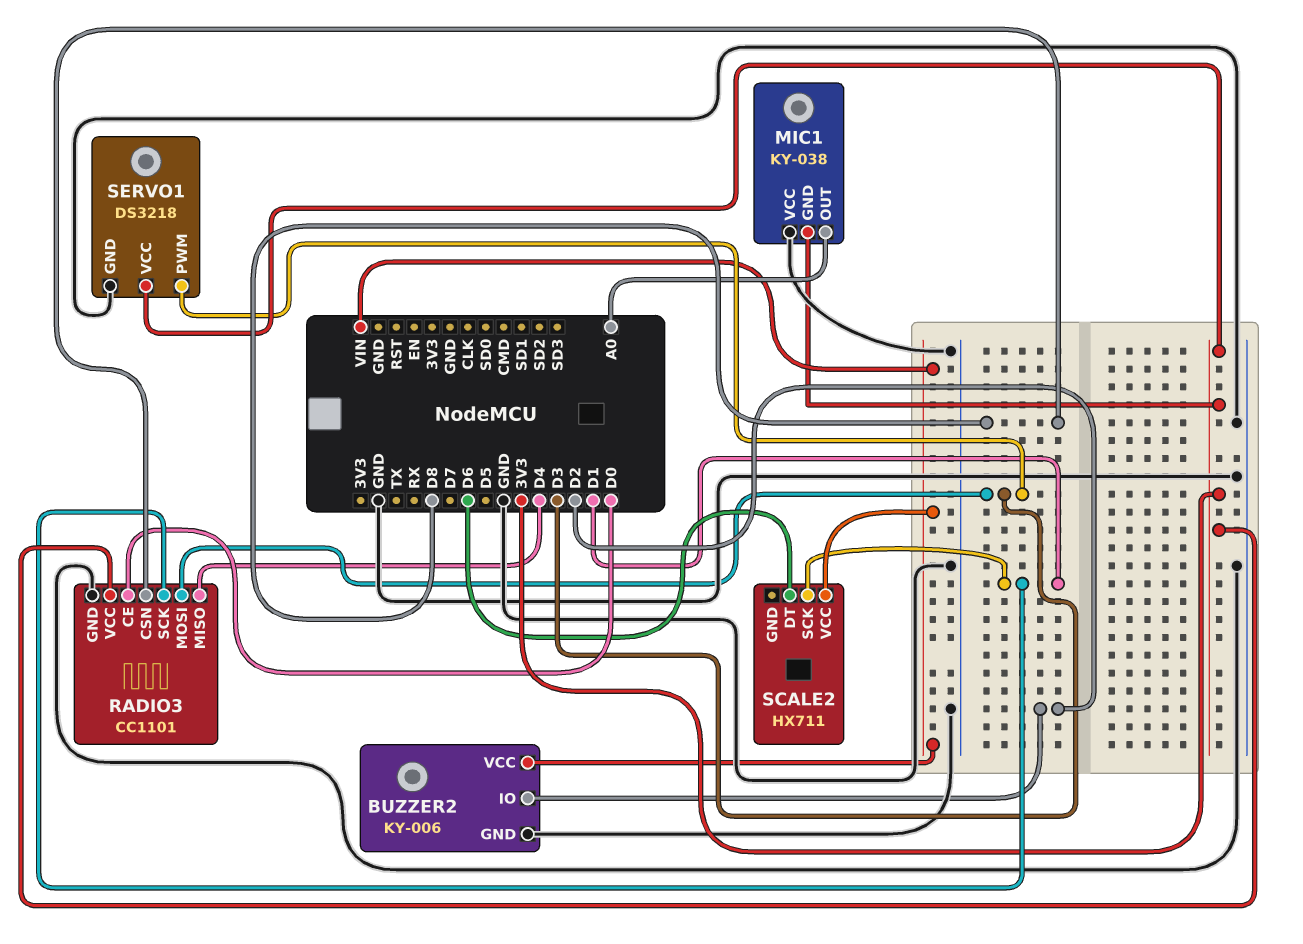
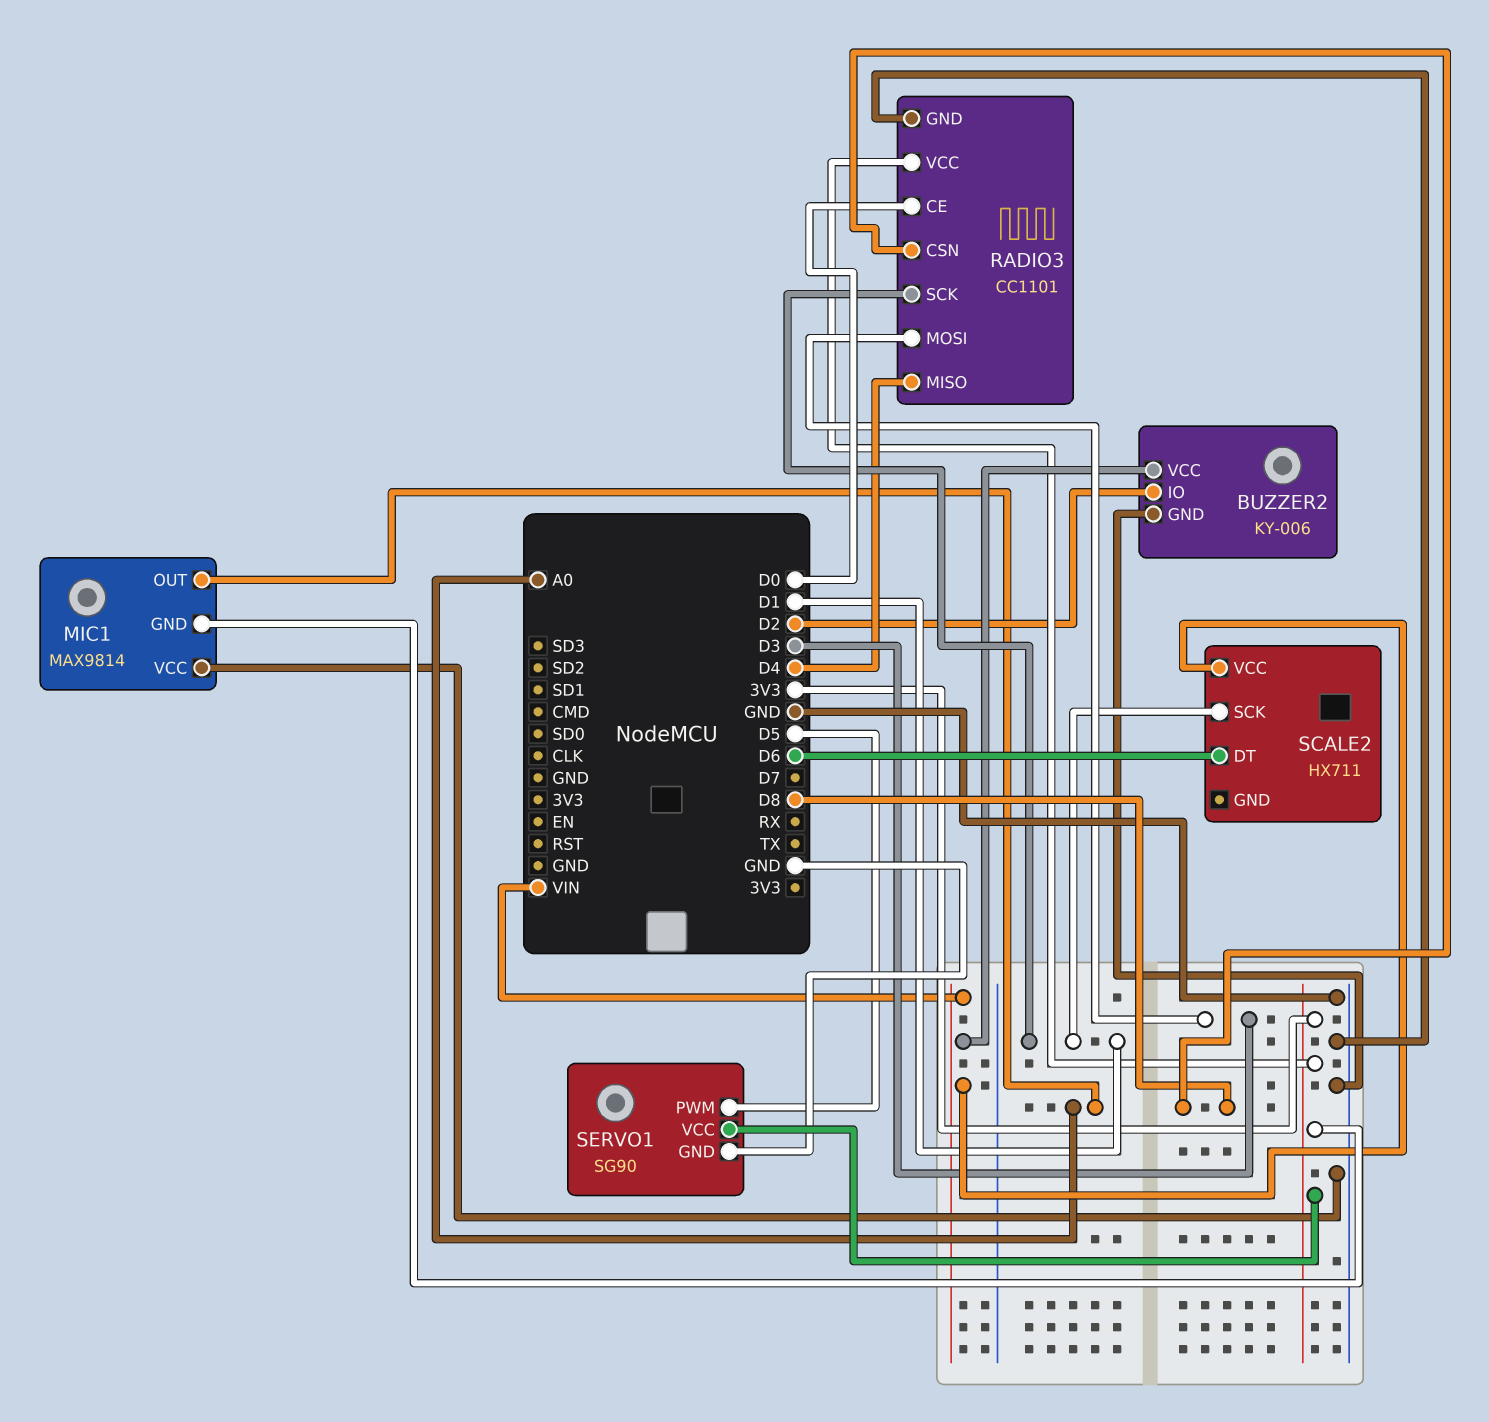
MIC1: KY-038 -> MAX9814
SERVO1: DS3218 -> SG90
SERVO1 pin PWM: D3 -> D5

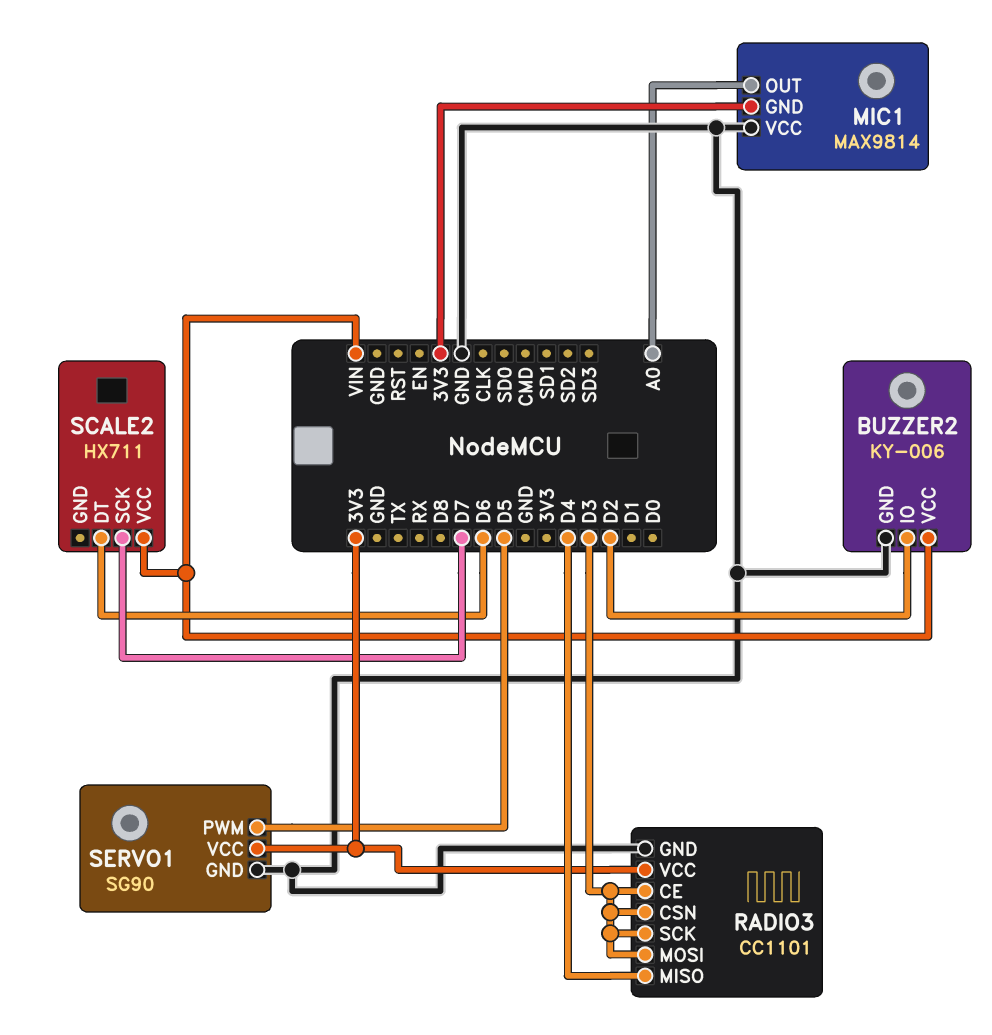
RADIO3 pin CE: D0 -> D3
RADIO3 pin CSN: D8 -> D3
RADIO3 pin SCK: D1 -> D3
SCALE2 pin SCK: D1 -> D7

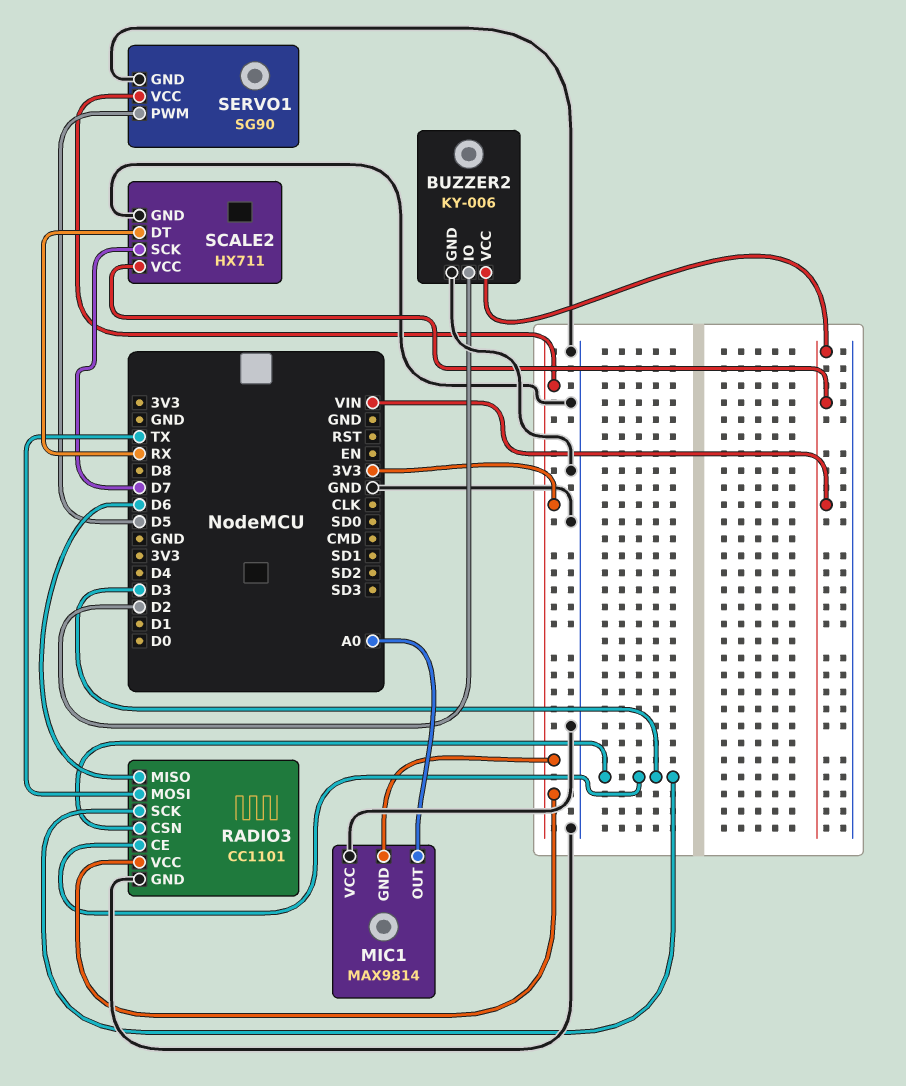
RADIO3 pin MISO: D4 -> D6
RADIO3 pin MOSI: D3 -> TX
SCALE2 pin DT: D6 -> RX
SCALE2 pin GND: none -> GND

